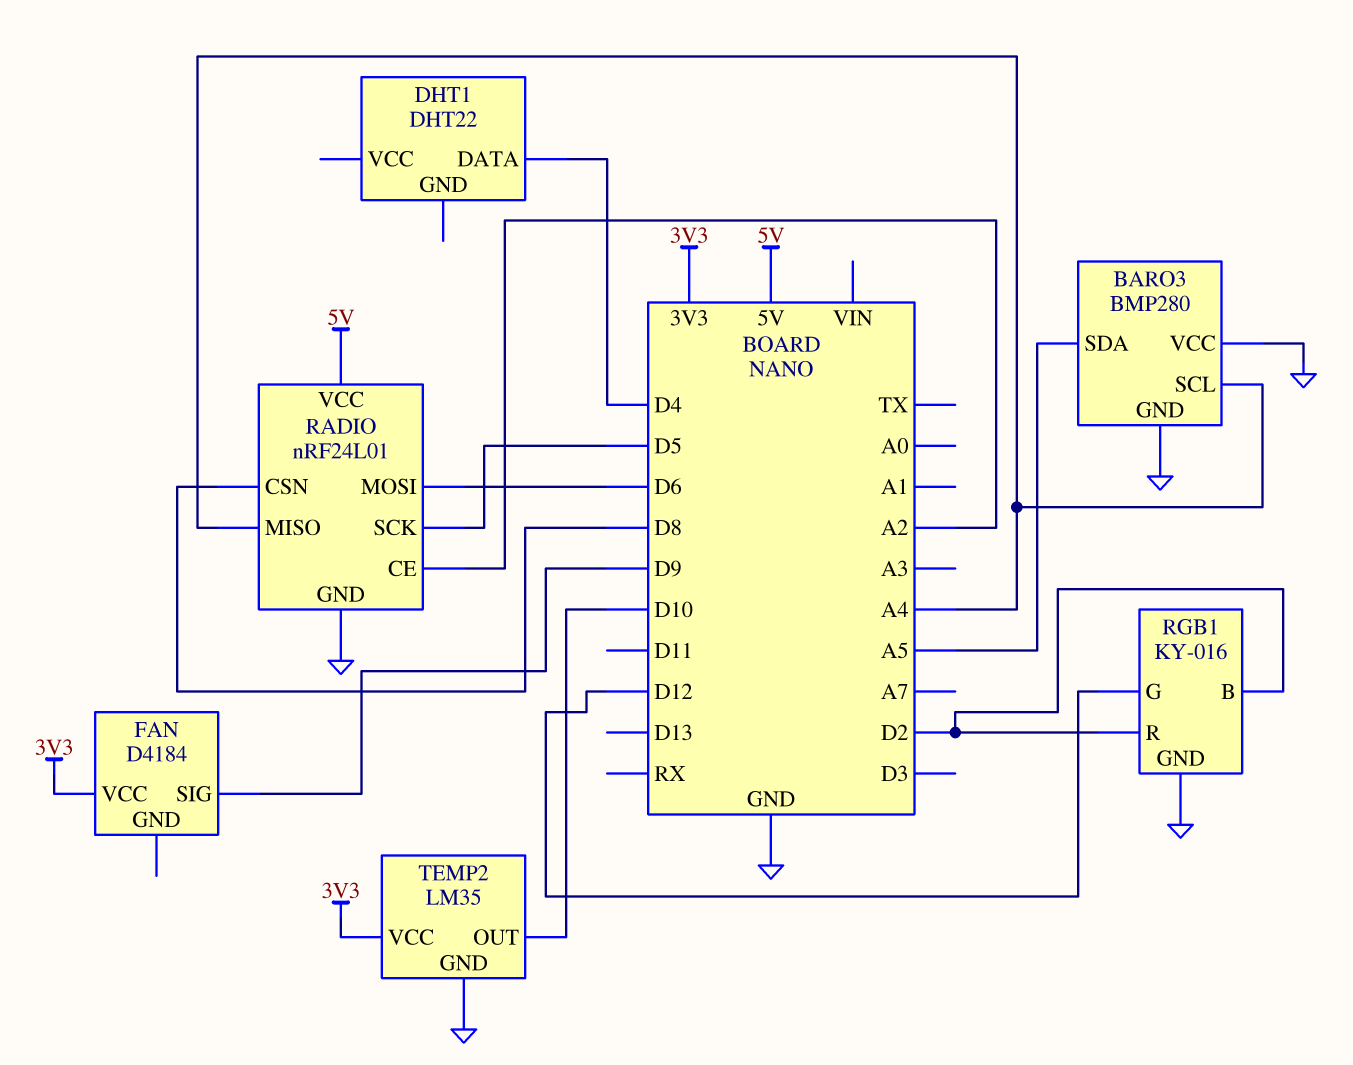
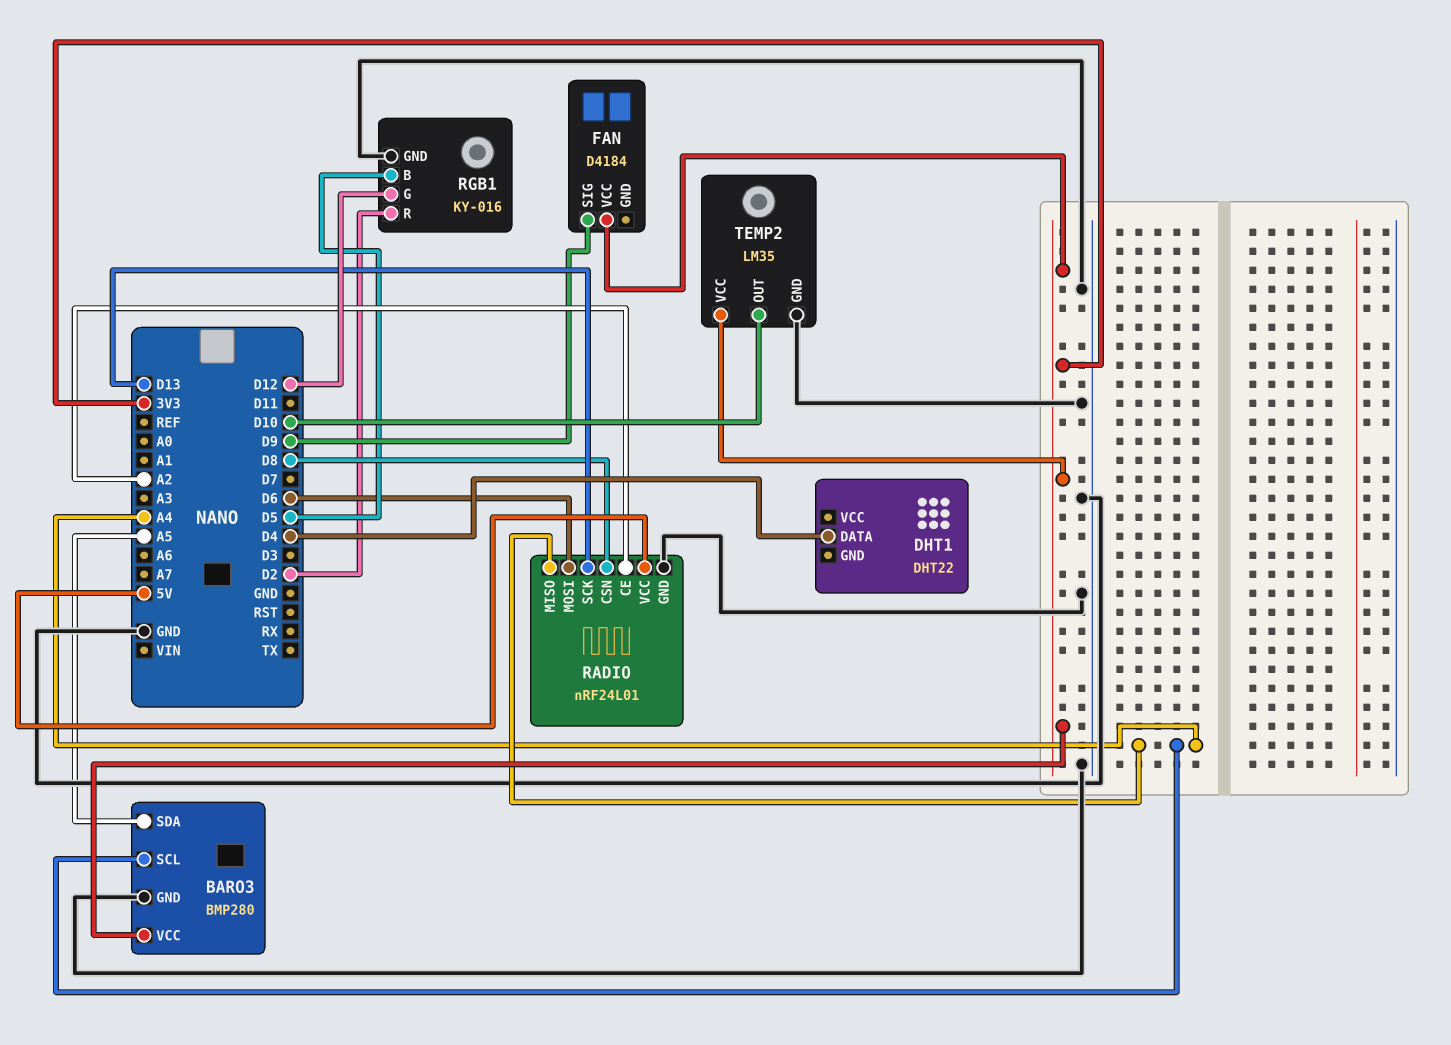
BARO3 pin VCC: GND -> 3V3
RADIO pin SCK: D5 -> D13
RGB1 pin B: D2 -> D5

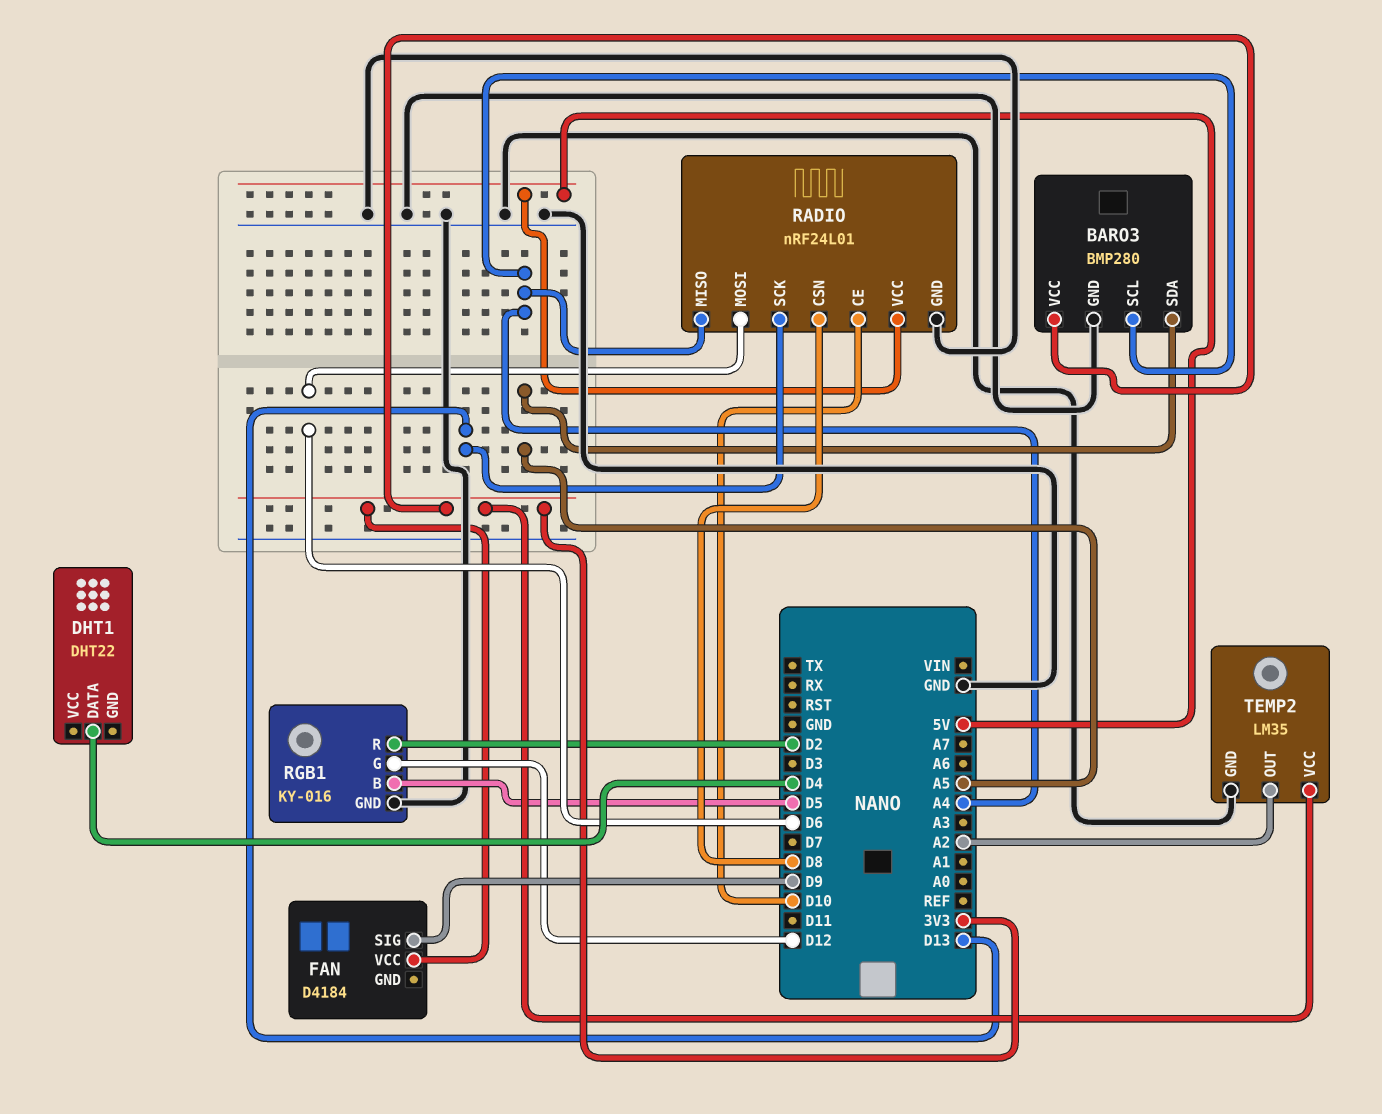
RADIO pin CE: A2 -> D10
TEMP2 pin OUT: D10 -> A2

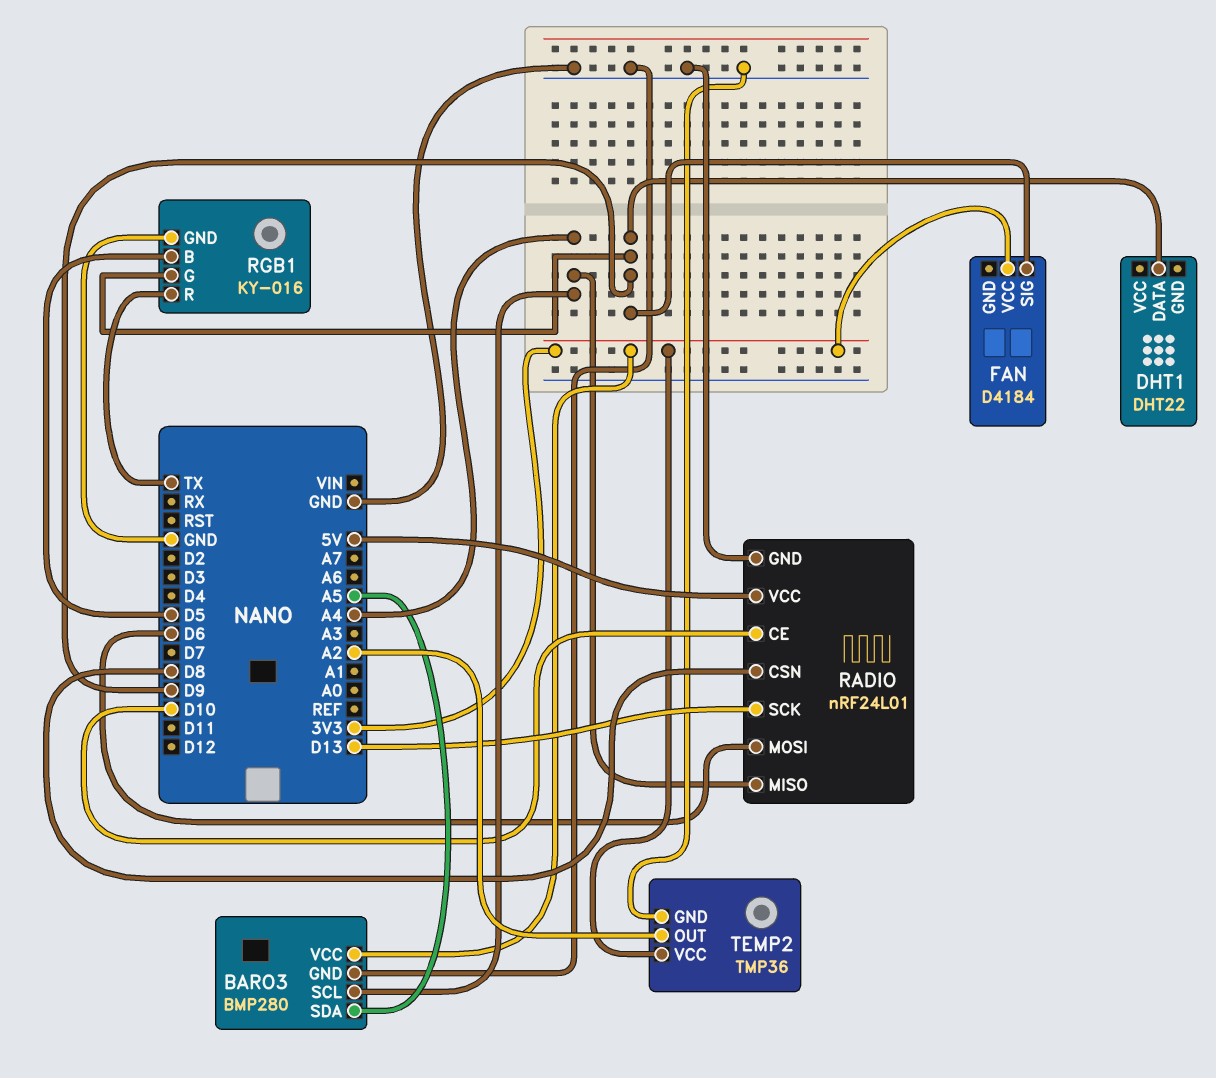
DHT1 pin DATA: D4 -> D9
RGB1 pin G: D12 -> D9
RGB1 pin R: D2 -> TX
TEMP2: LM35 -> TMP36

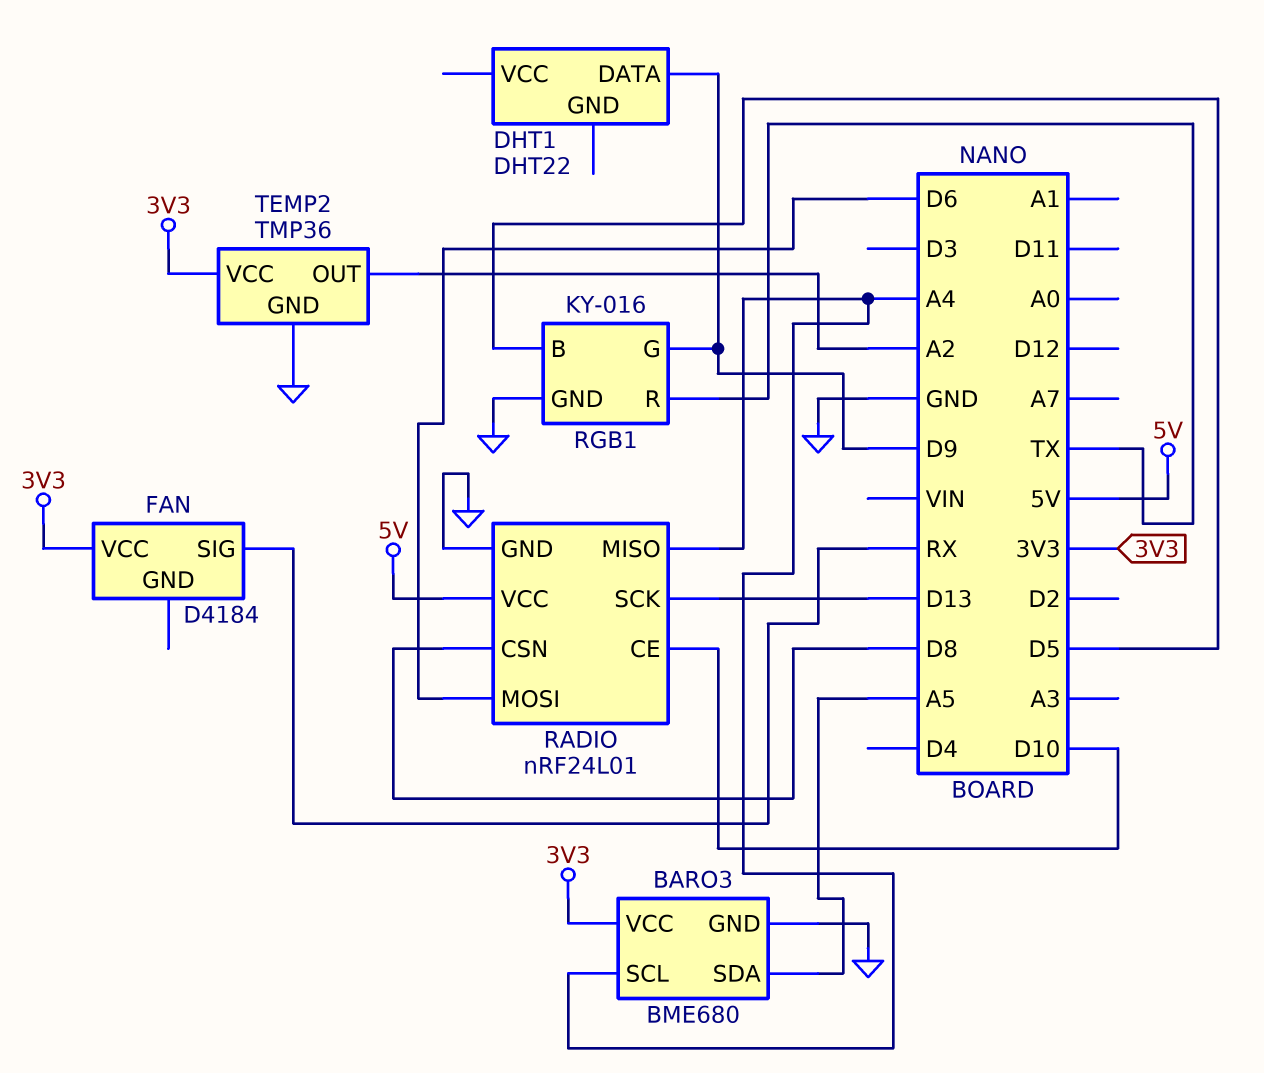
BARO3: BMP280 -> BME680
FAN pin SIG: D9 -> RX

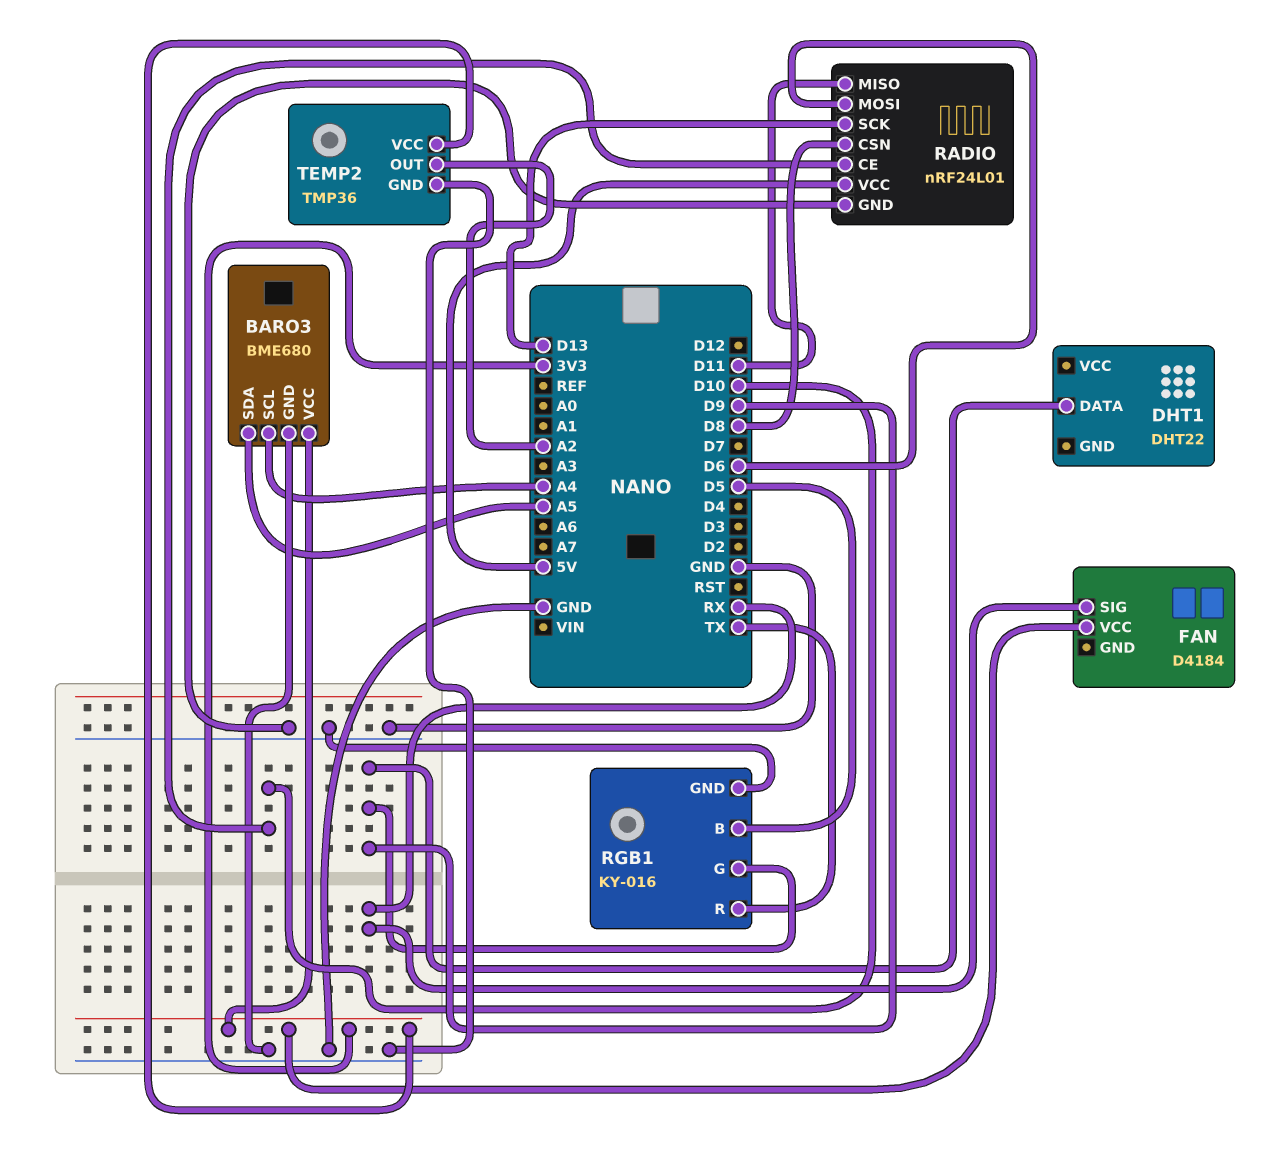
RADIO pin MISO: A4 -> D11

